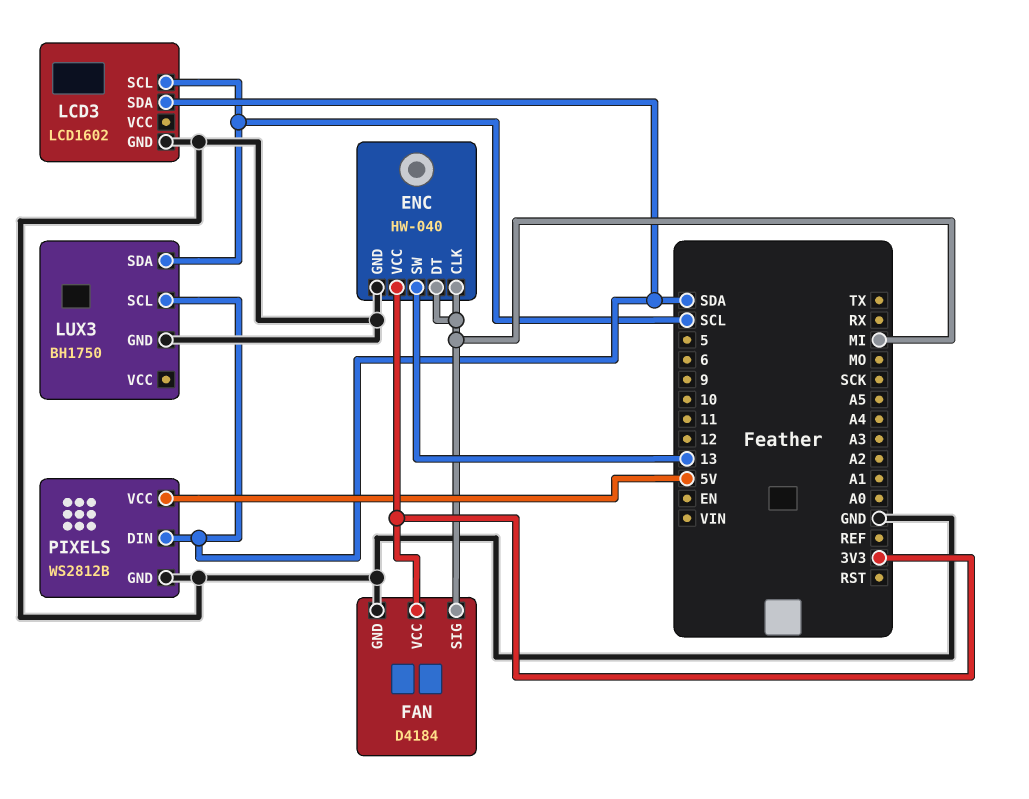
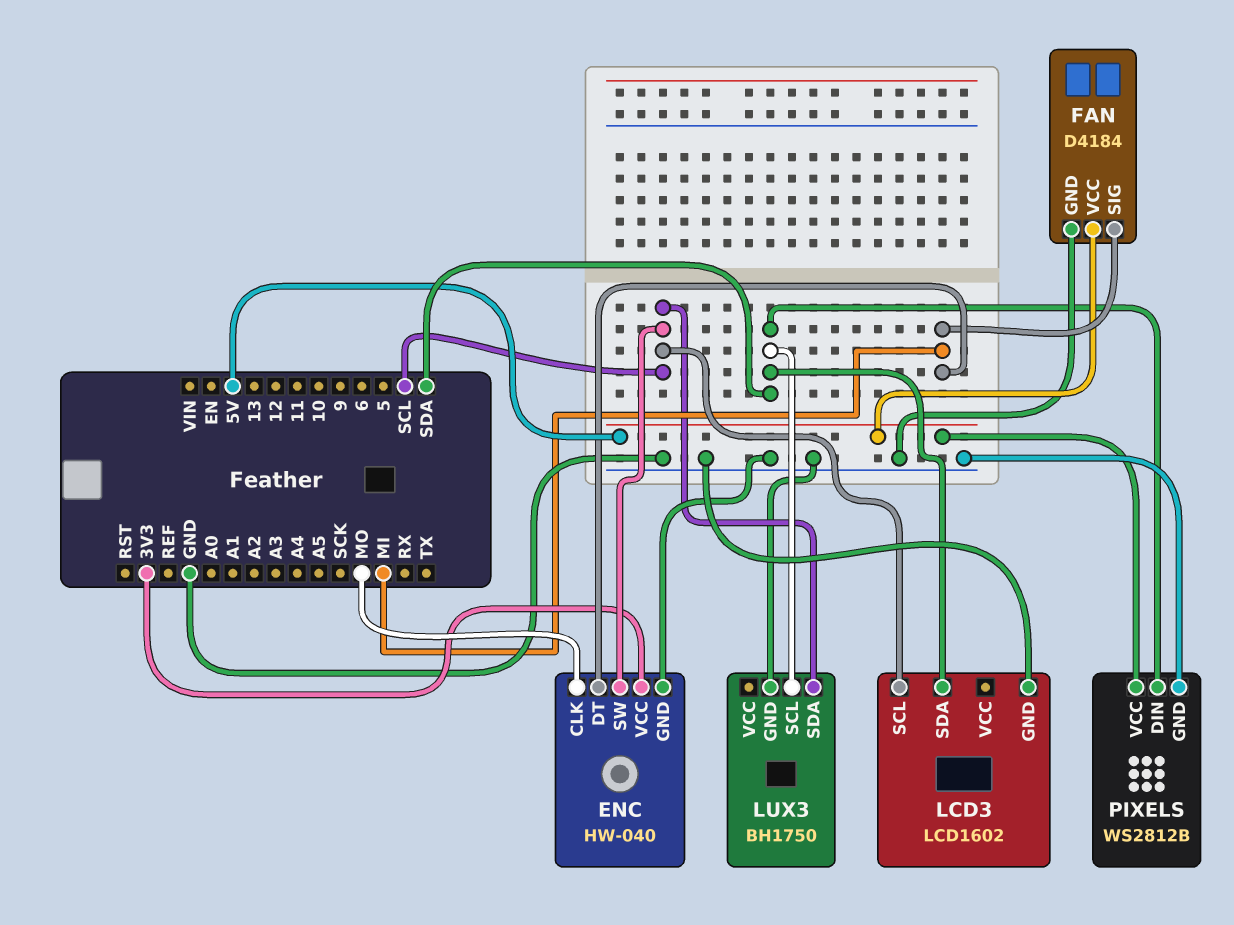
ENC pin CLK: MI -> MO
ENC pin SW: 13 -> SCL
FAN pin VCC: 3V3 -> 5V

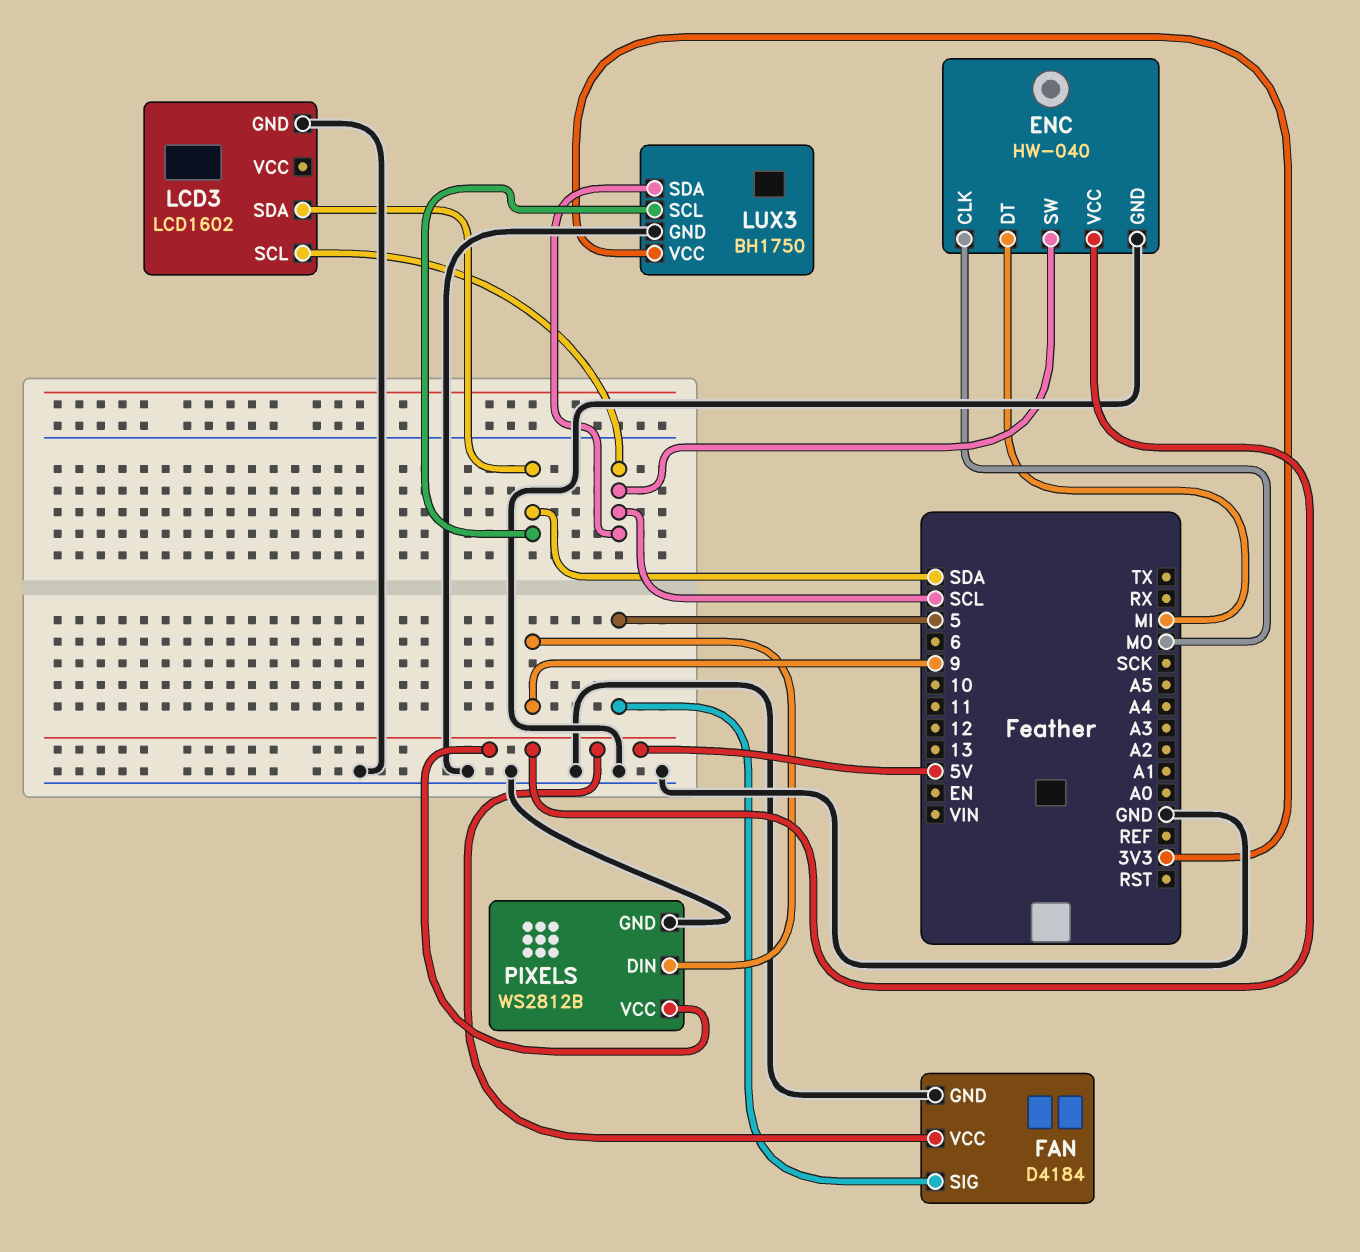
ENC pin VCC: 3V3 -> 5V
FAN pin SIG: MI -> 5
LUX3 pin VCC: none -> 3V3
PIXELS pin DIN: SDA -> 9

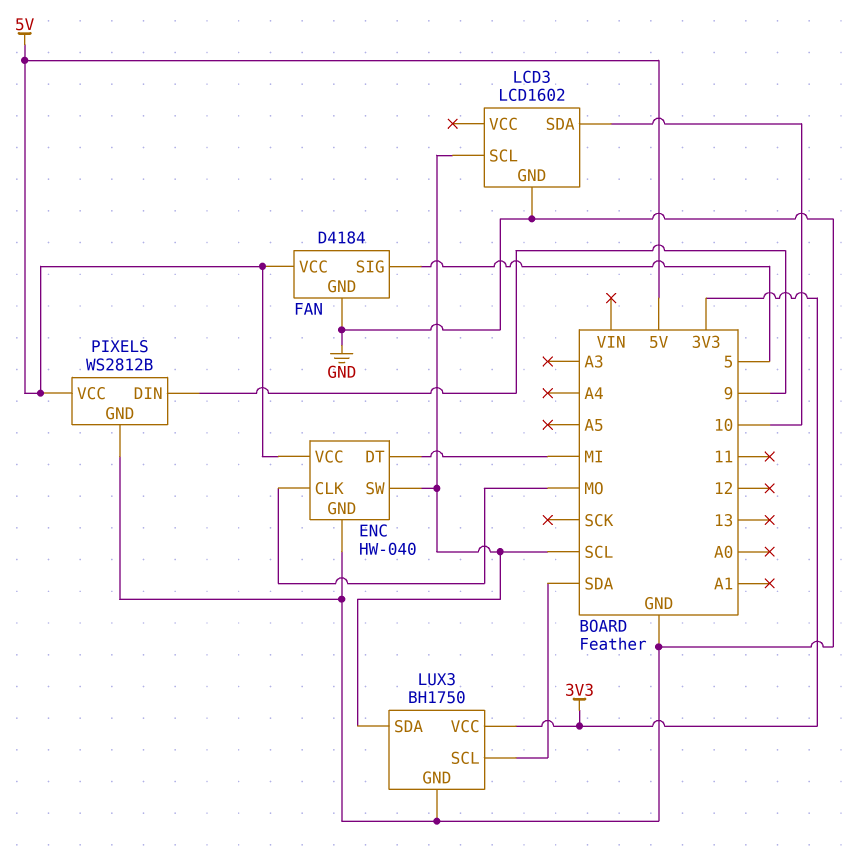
LCD3 pin SDA: SDA -> 10

